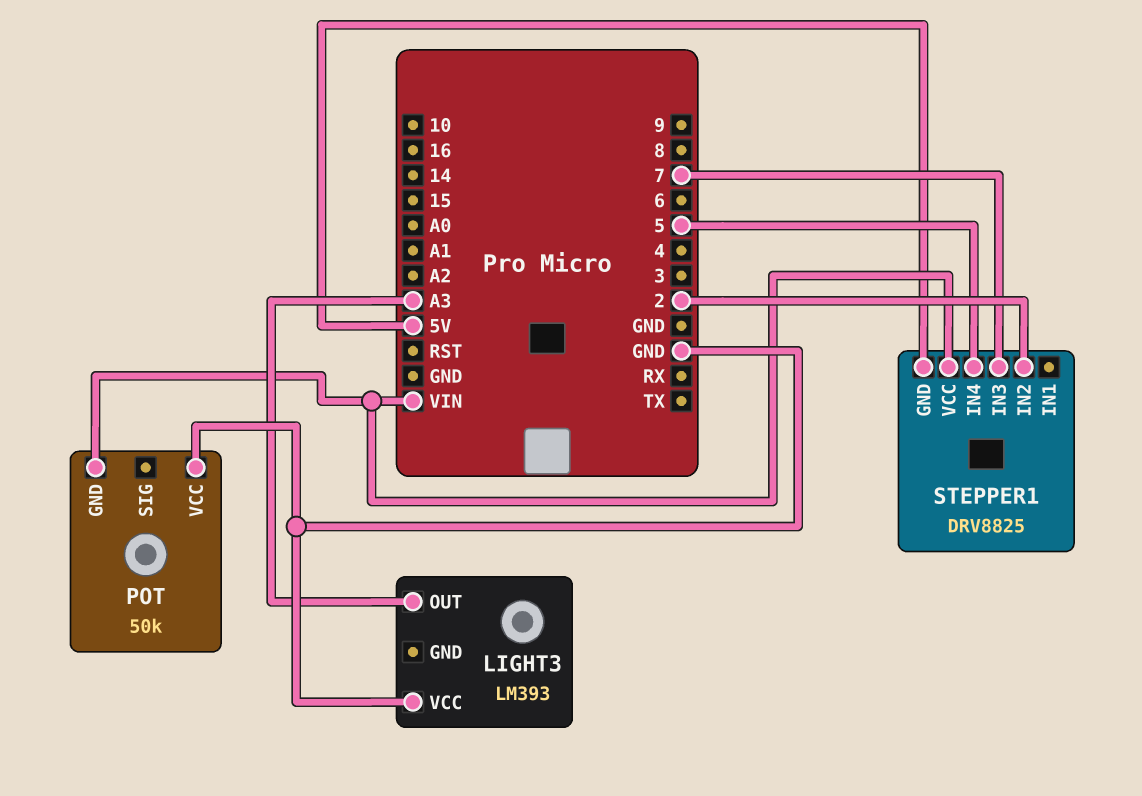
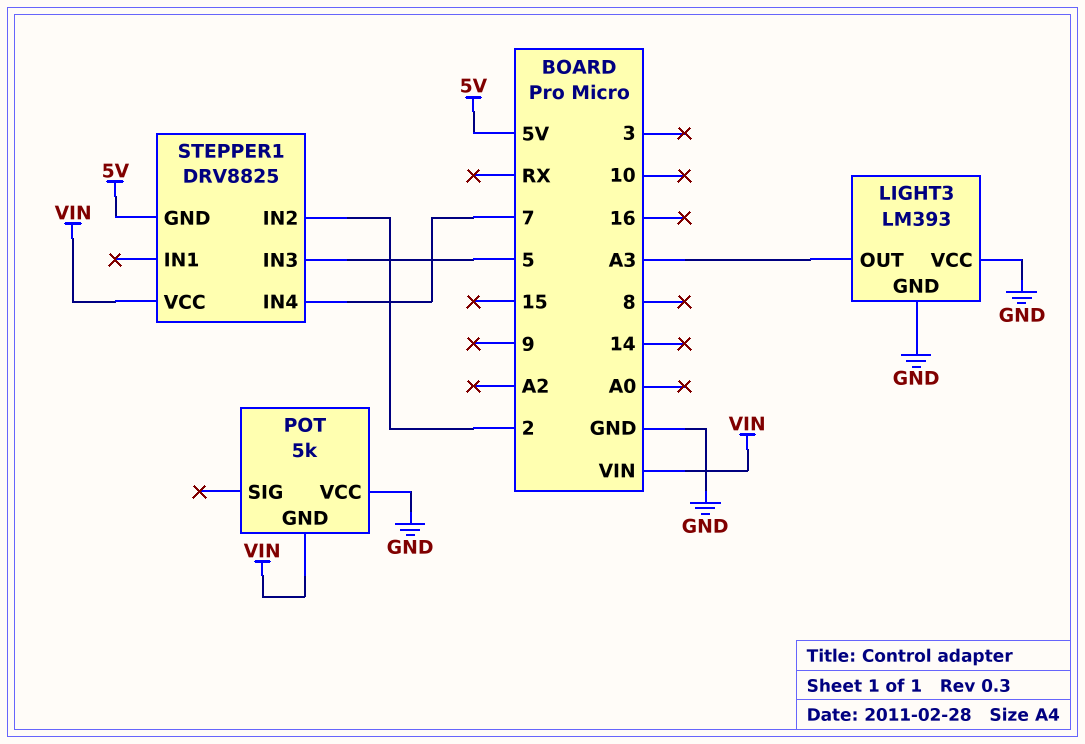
LIGHT3 pin GND: none -> GND
POT: 50k -> 5k
STEPPER1 pin IN3: 7 -> 5
STEPPER1 pin IN4: 5 -> 7

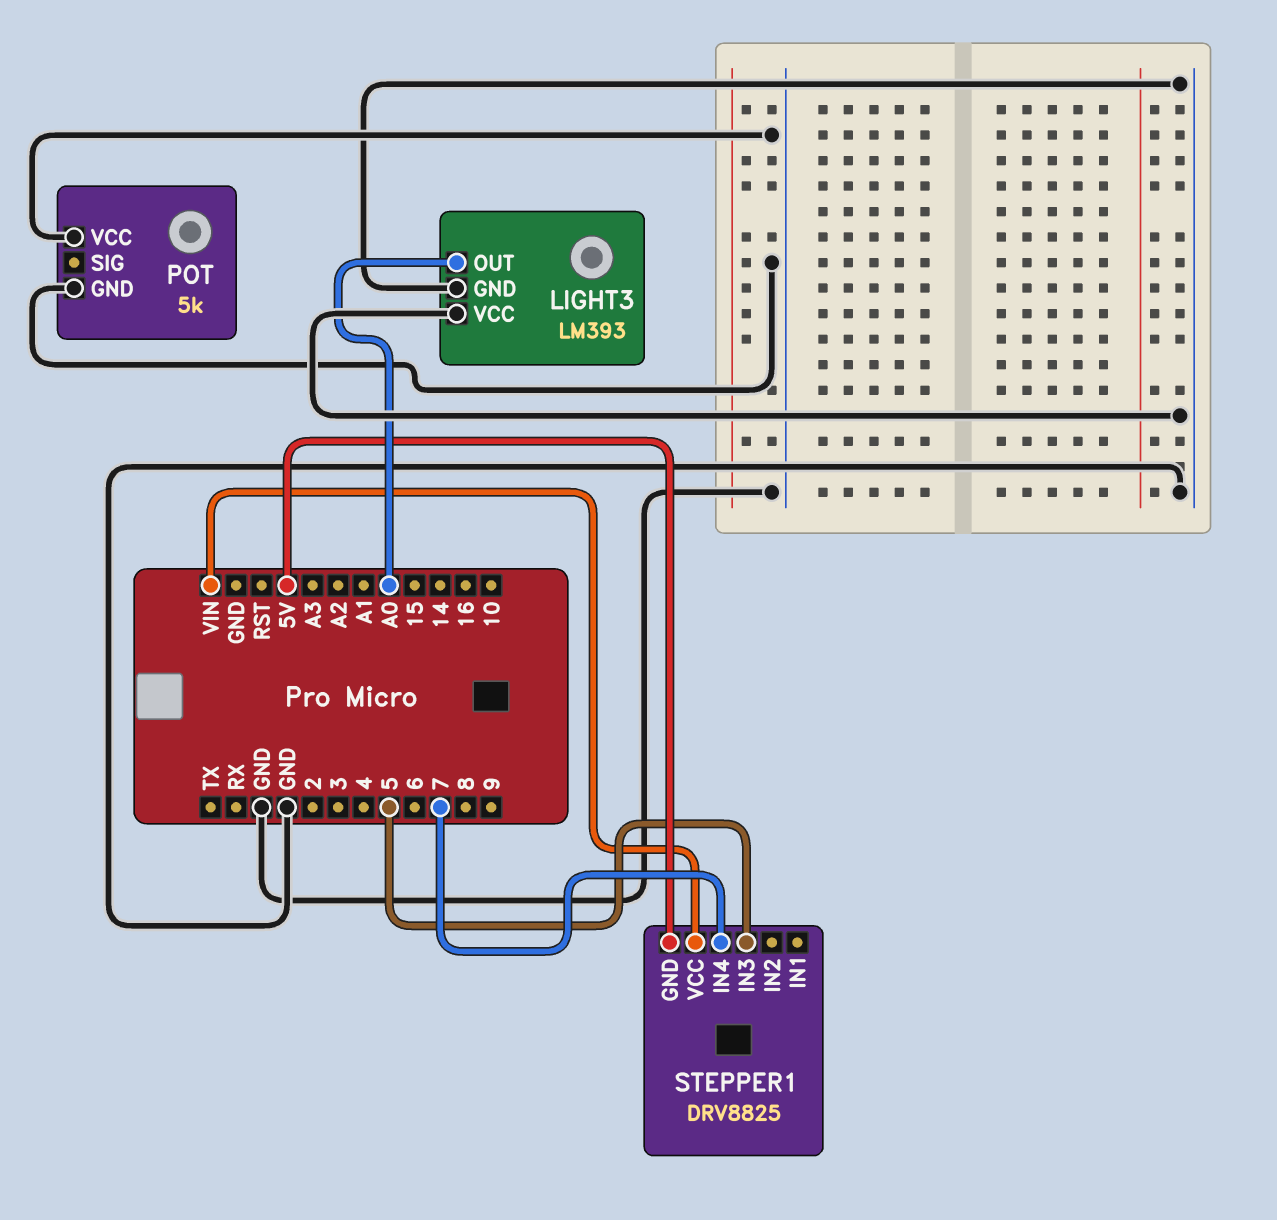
LIGHT3 pin OUT: A3 -> A0
POT pin GND: VIN -> GND
STEPPER1 pin IN2: 2 -> none

